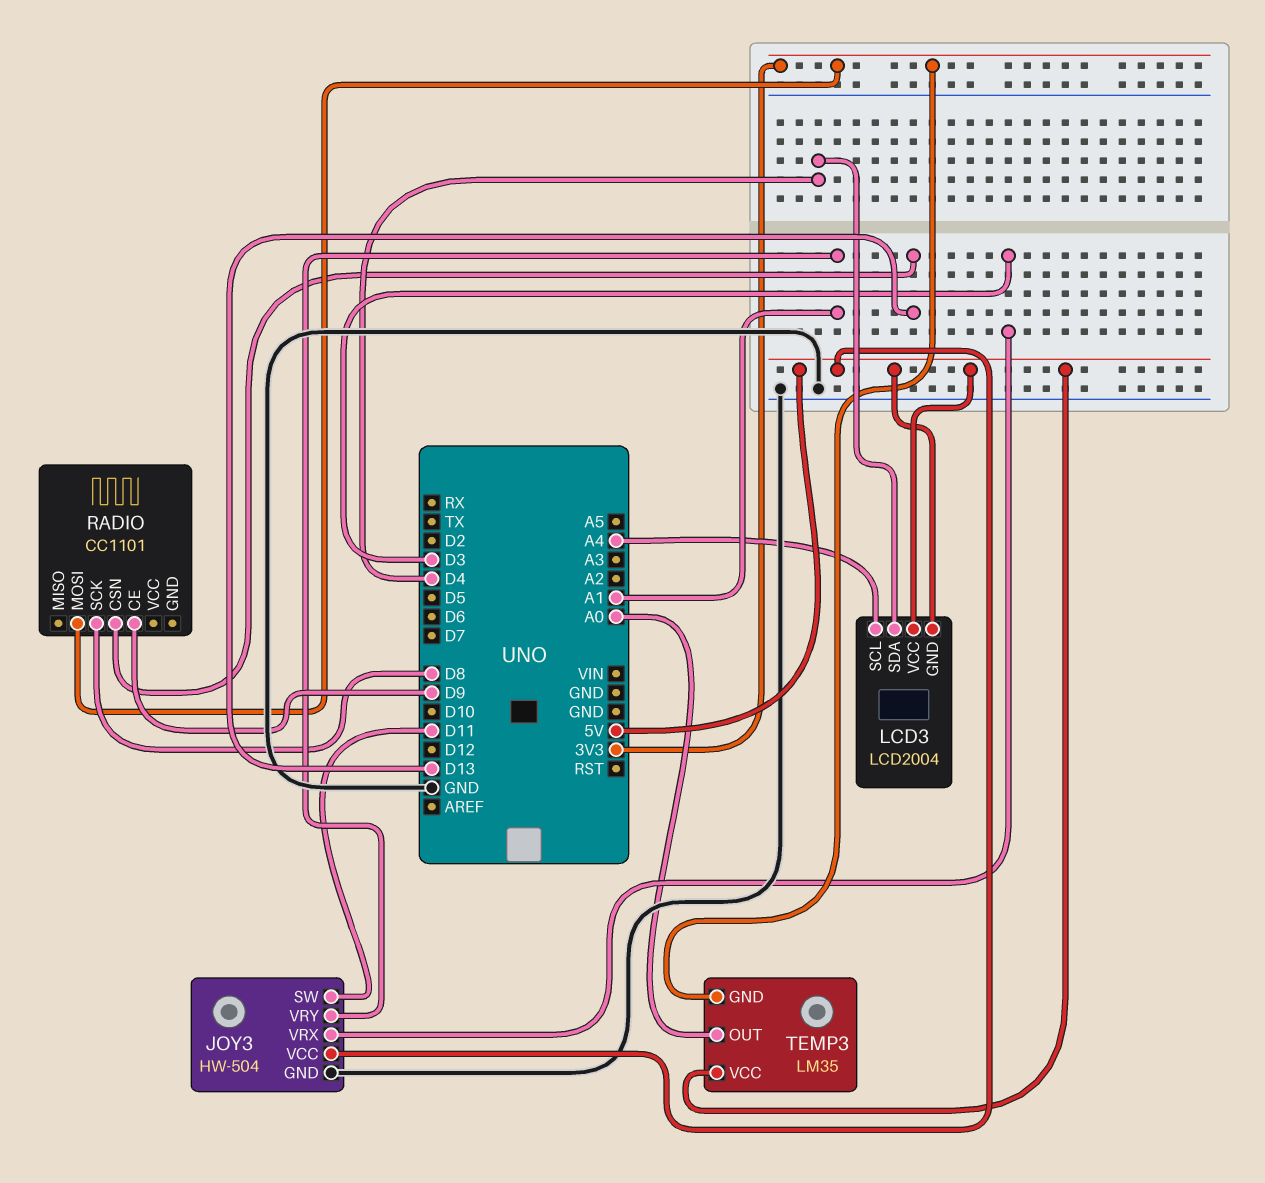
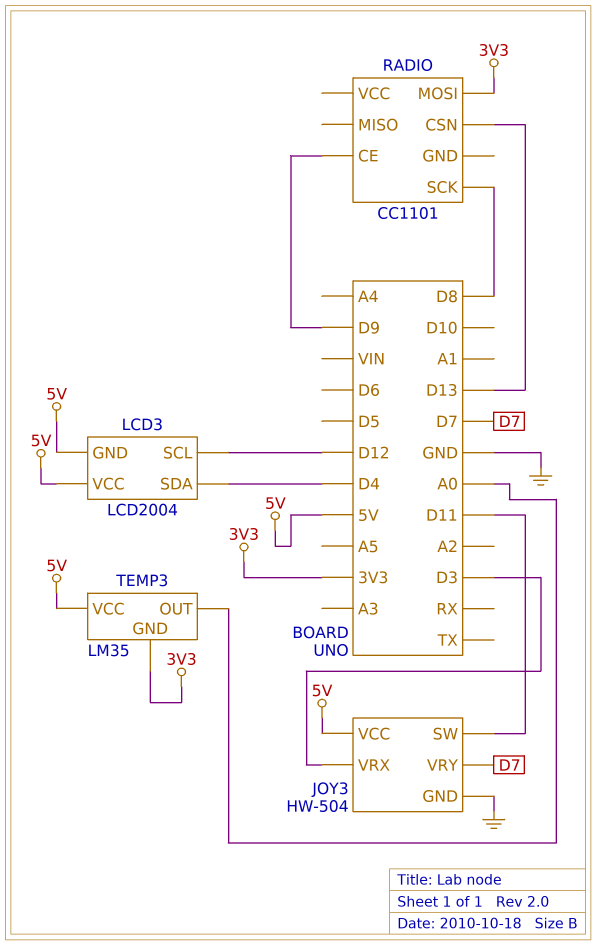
JOY3 pin VRY: A1 -> D7
LCD3 pin SCL: A4 -> D12

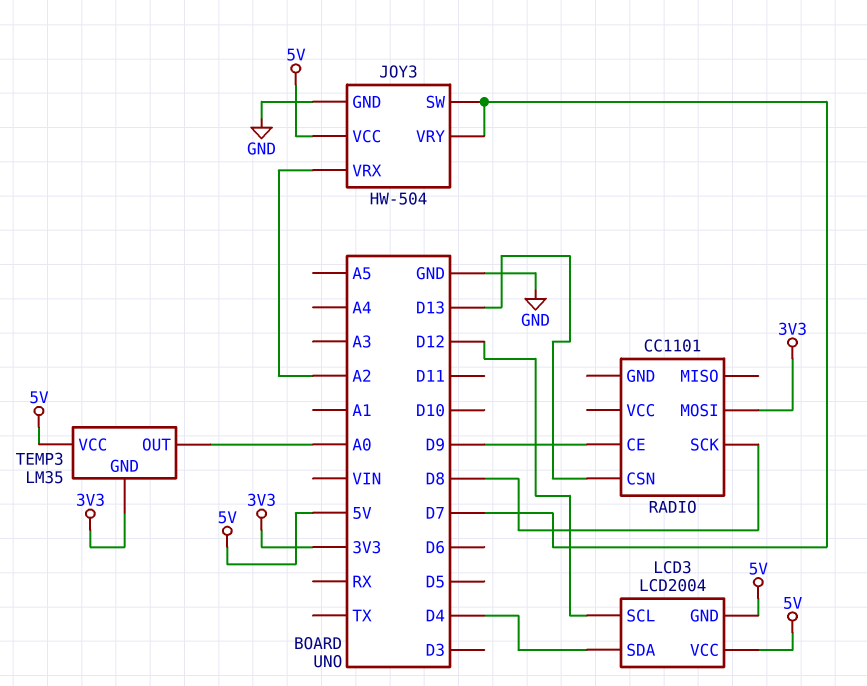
JOY3 pin SW: D11 -> D7
JOY3 pin VRX: D3 -> A2

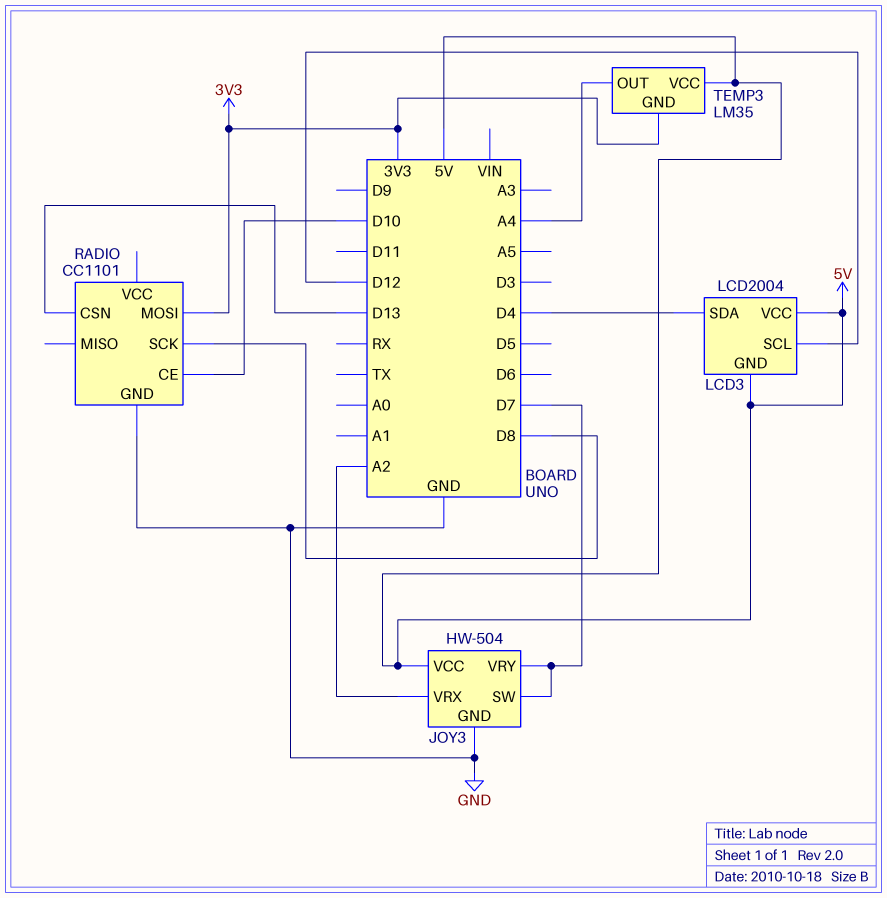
RADIO pin CE: D9 -> D10
RADIO pin GND: none -> GND
TEMP3 pin OUT: A0 -> A4

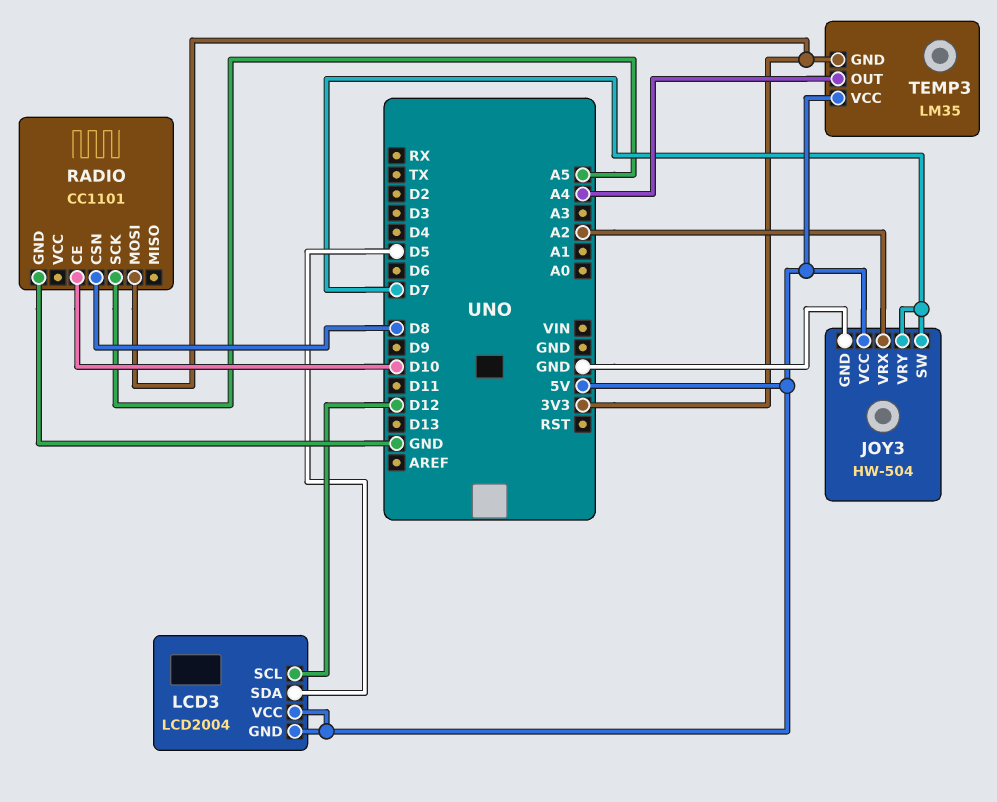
LCD3 pin SDA: D4 -> D5
RADIO pin CSN: D13 -> D8
RADIO pin SCK: D8 -> A5

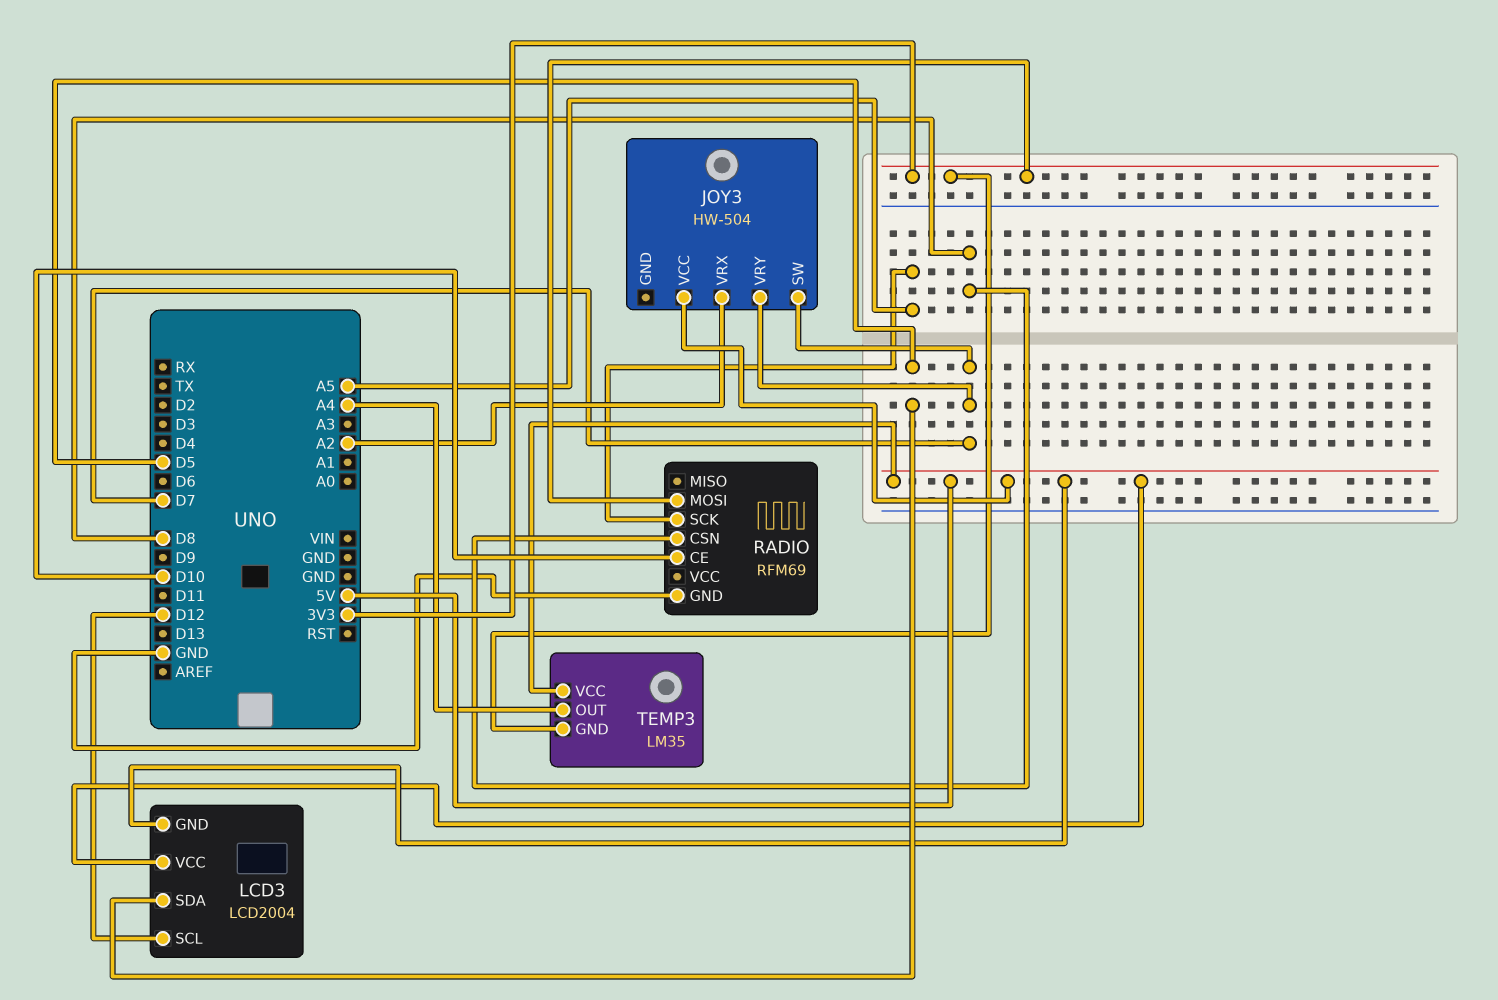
JOY3 pin GND: GND -> none
RADIO: CC1101 -> RFM69

